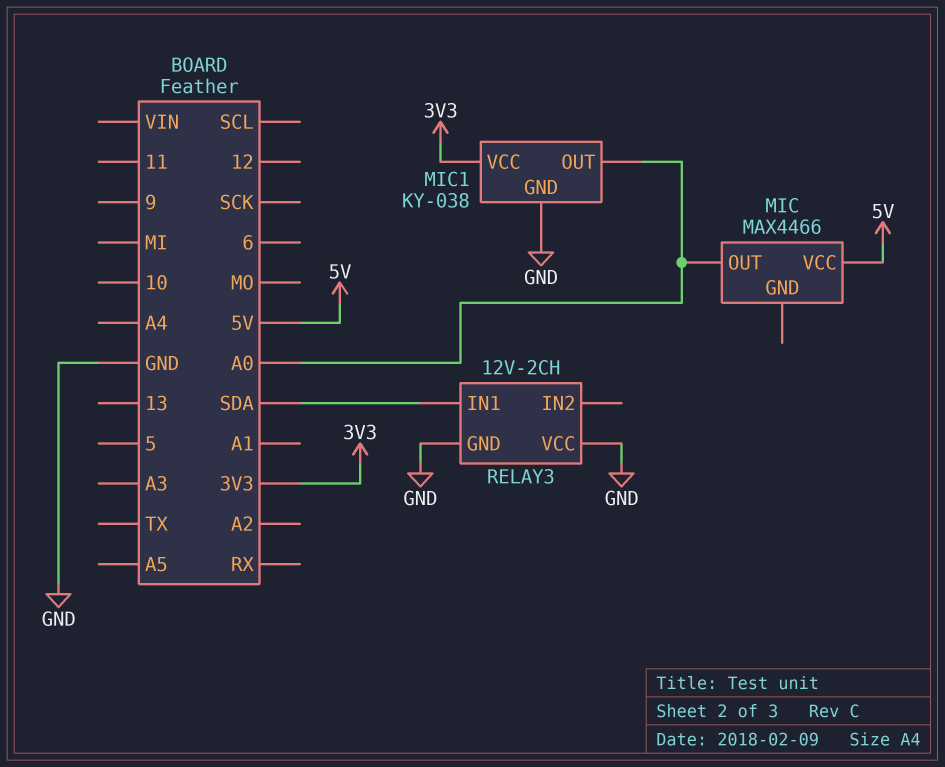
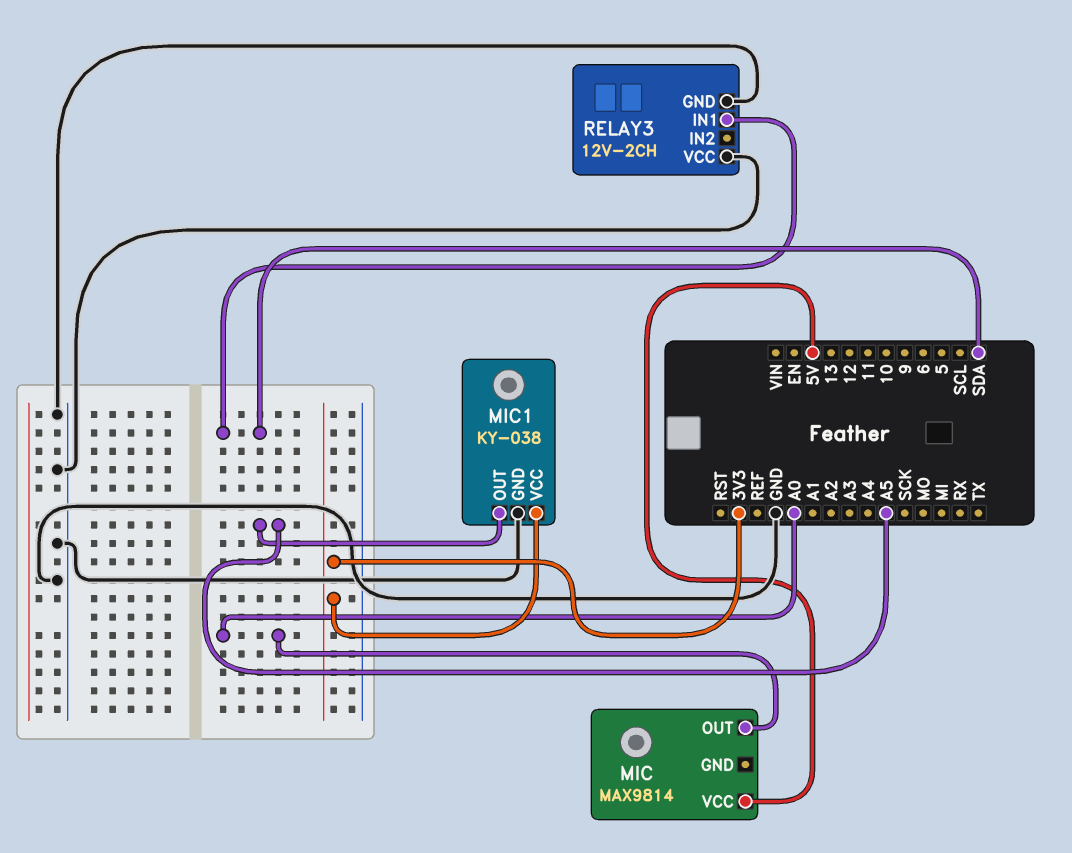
MIC: MAX4466 -> MAX9814
MIC1 pin OUT: A0 -> A5

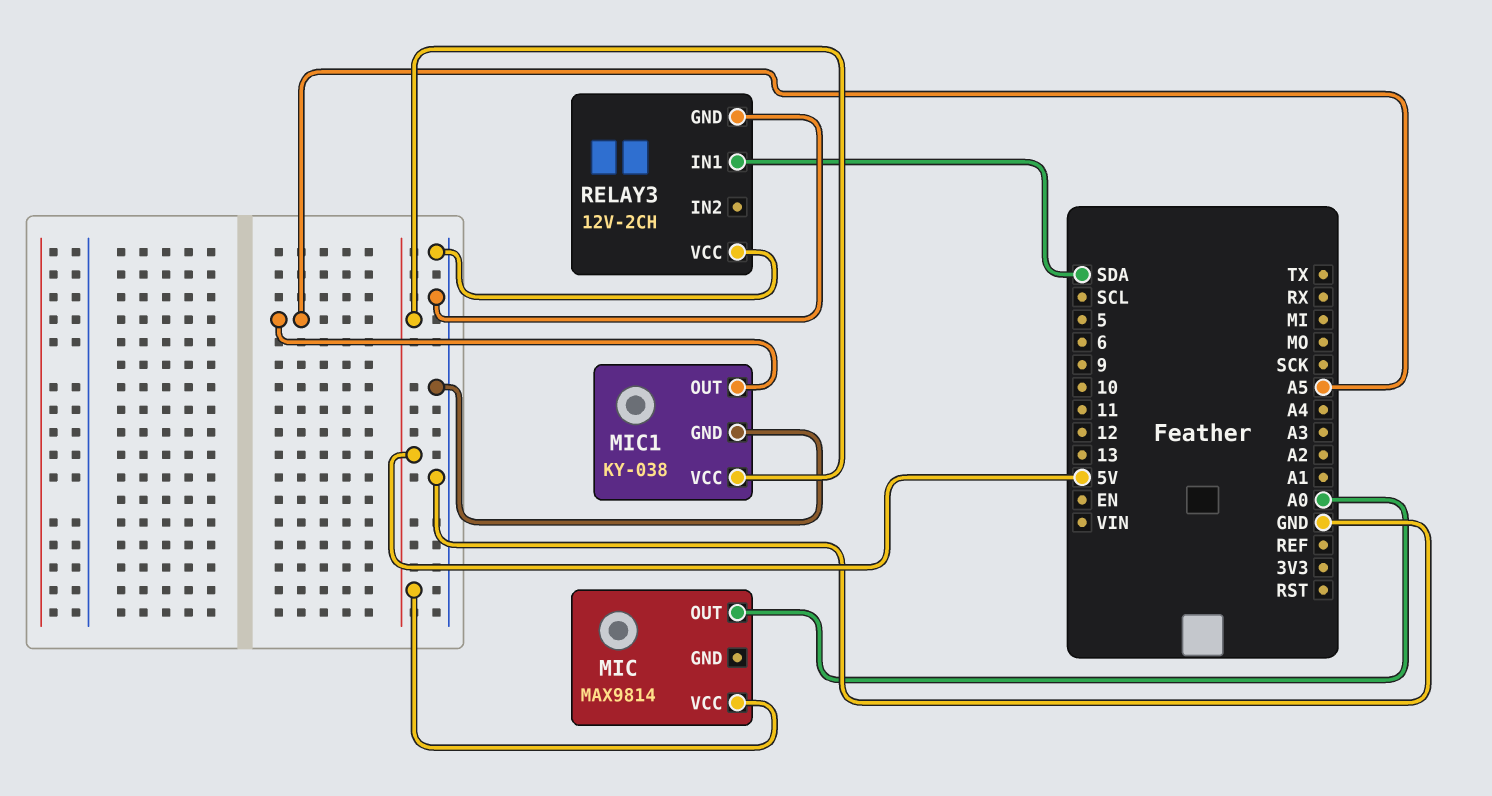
MIC1 pin VCC: 3V3 -> 5V

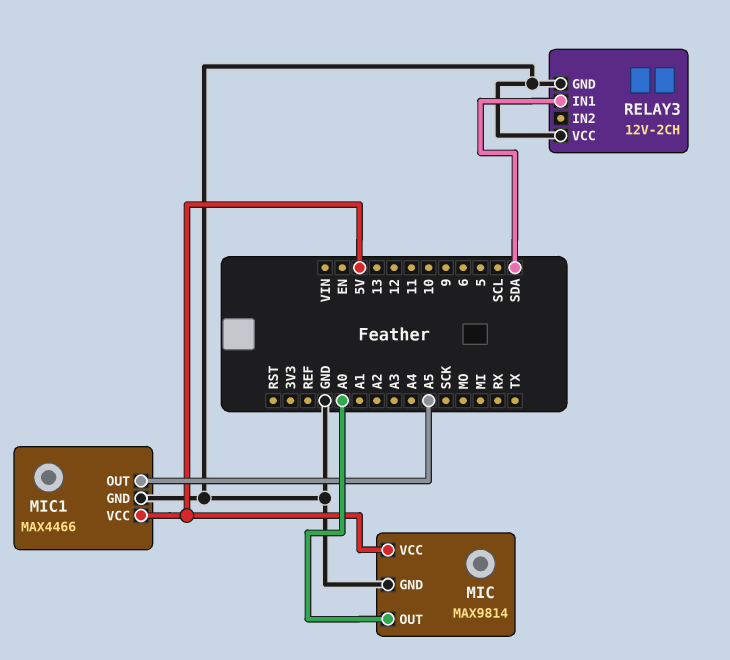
MIC pin GND: none -> GND
MIC1: KY-038 -> MAX4466

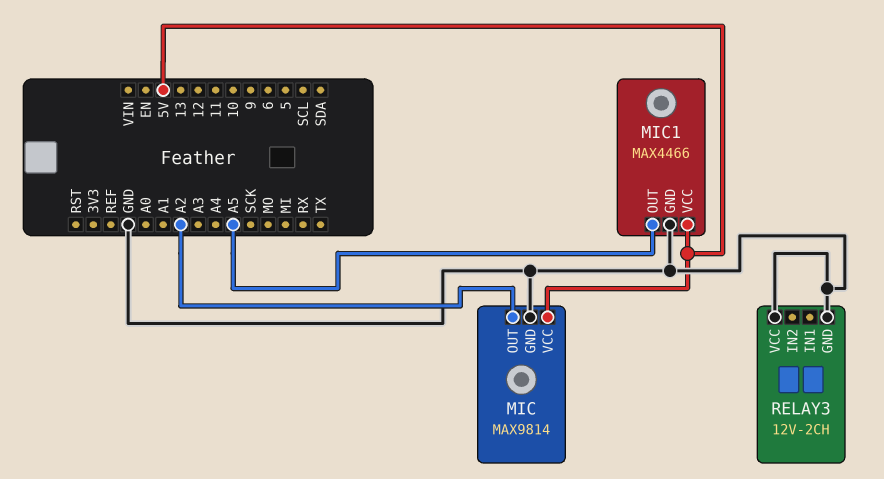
MIC pin OUT: A0 -> A2
RELAY3 pin IN1: SDA -> none

